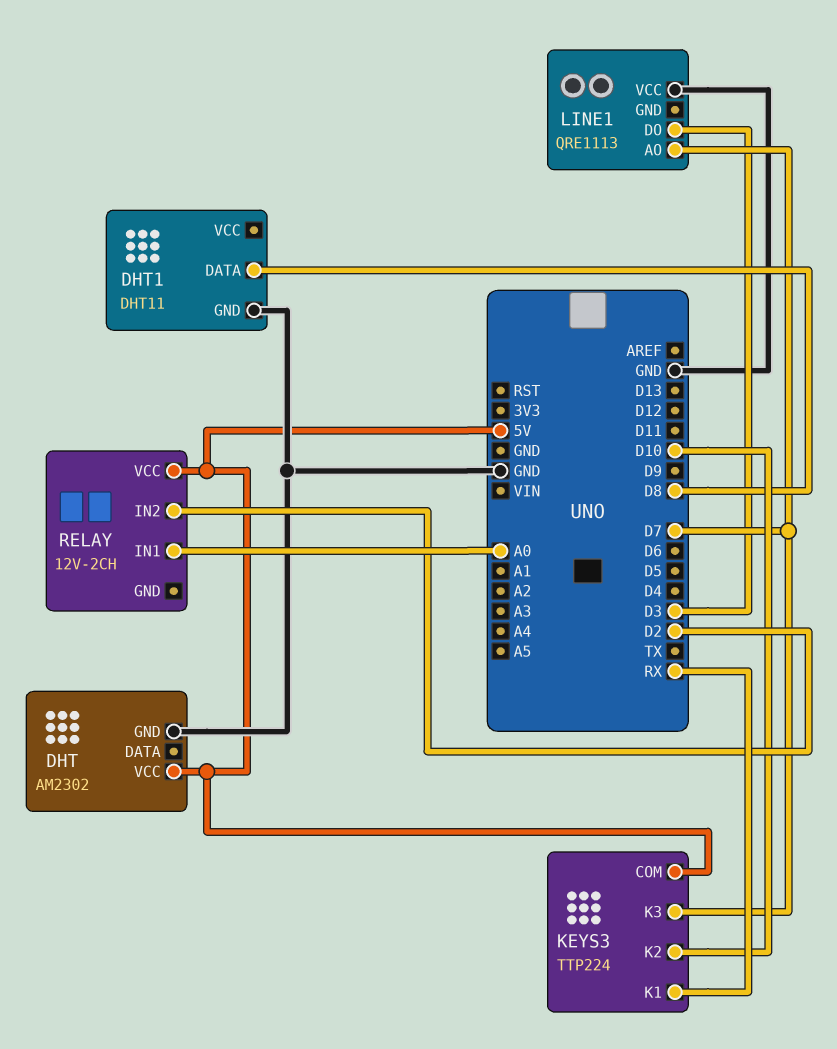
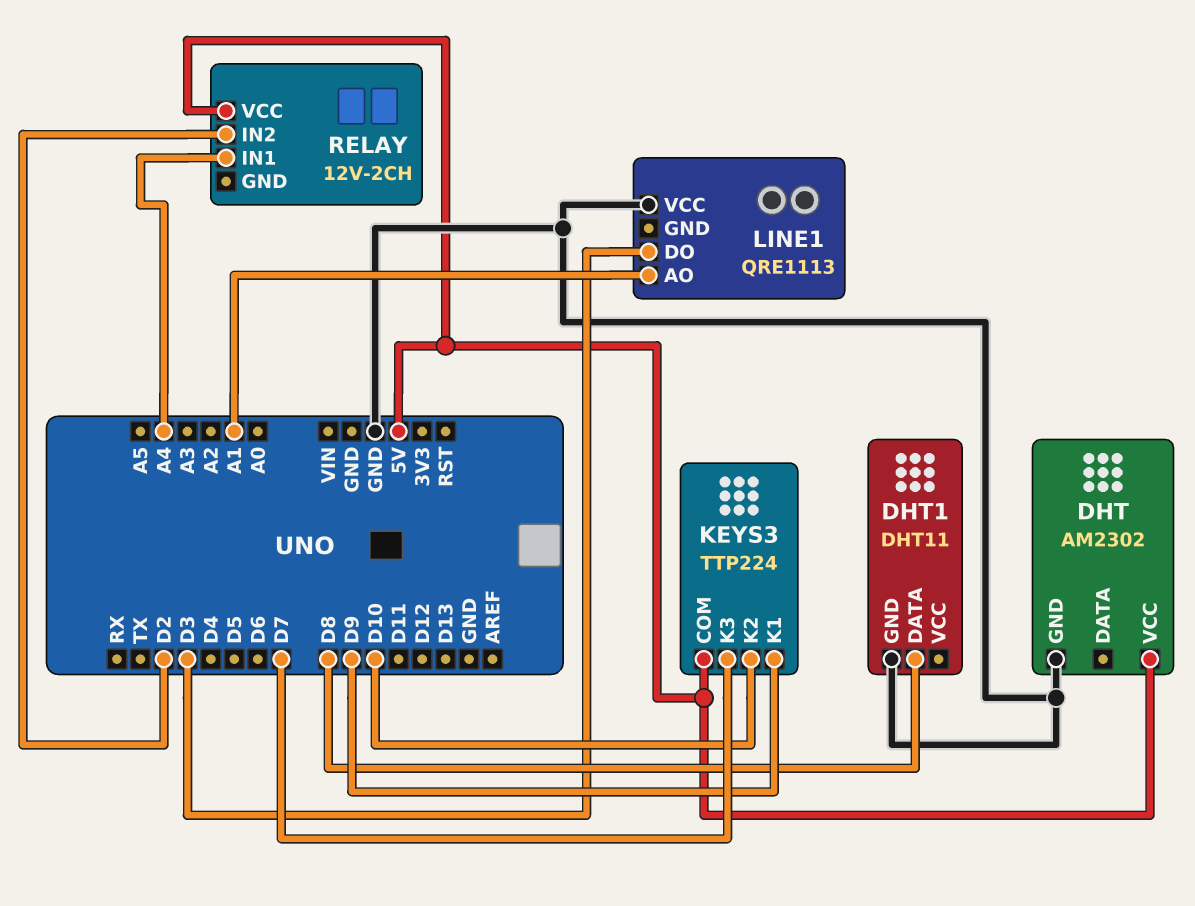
KEYS3 pin K1: RX -> D9
LINE1 pin AO: D7 -> A1
RELAY pin IN1: A0 -> A4

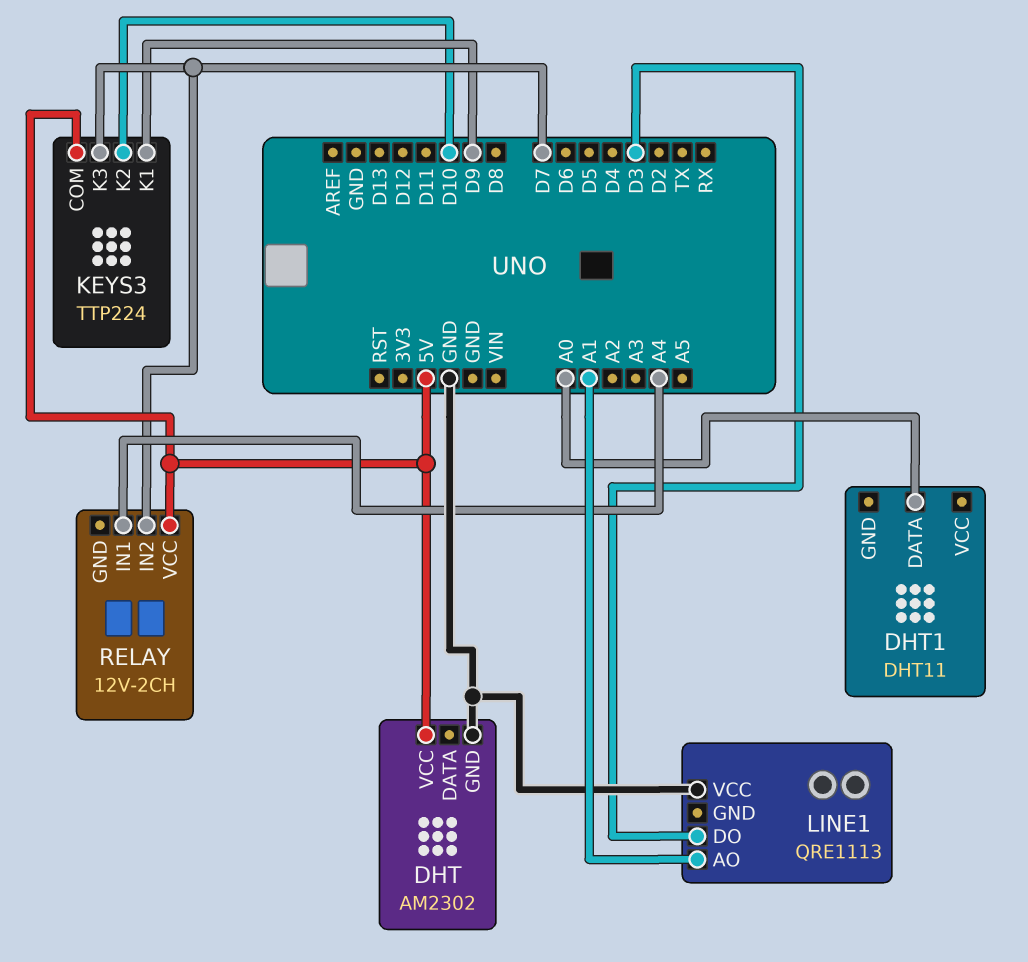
DHT1 pin DATA: D8 -> A0
DHT1 pin GND: GND -> none
RELAY pin IN2: D2 -> D7

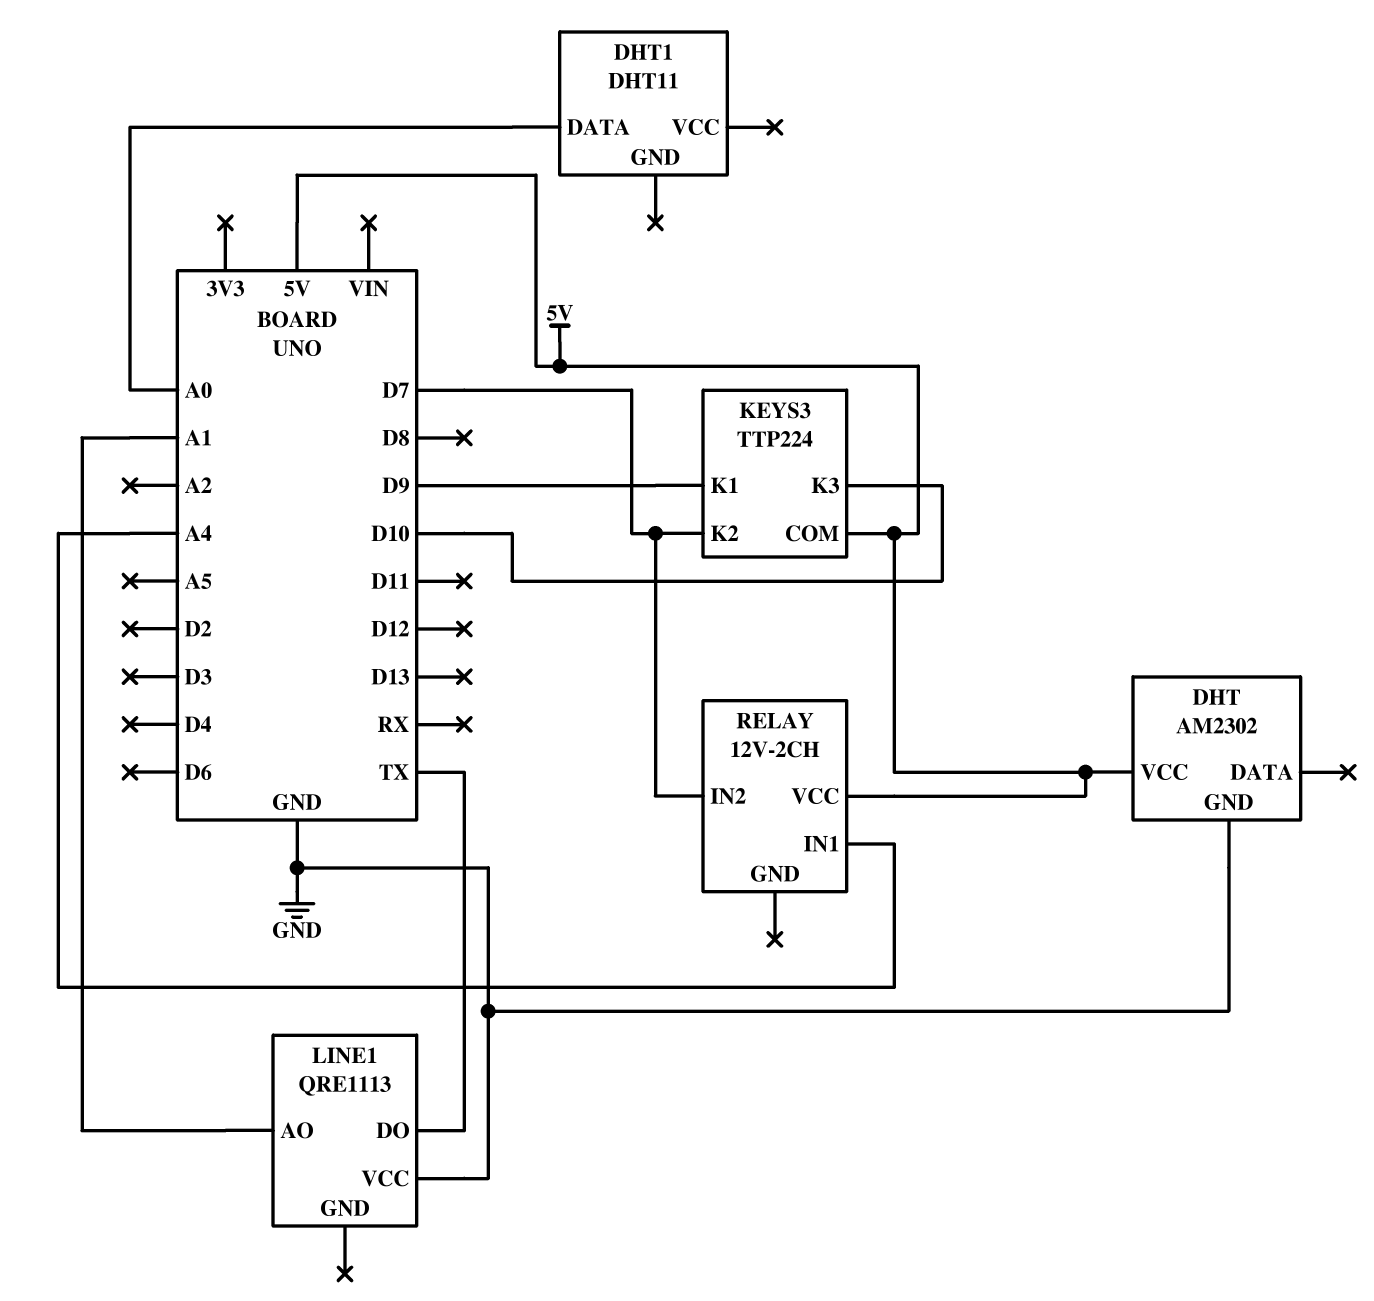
KEYS3 pin K2: D10 -> D7
KEYS3 pin K3: D7 -> D10
LINE1 pin DO: D3 -> TX

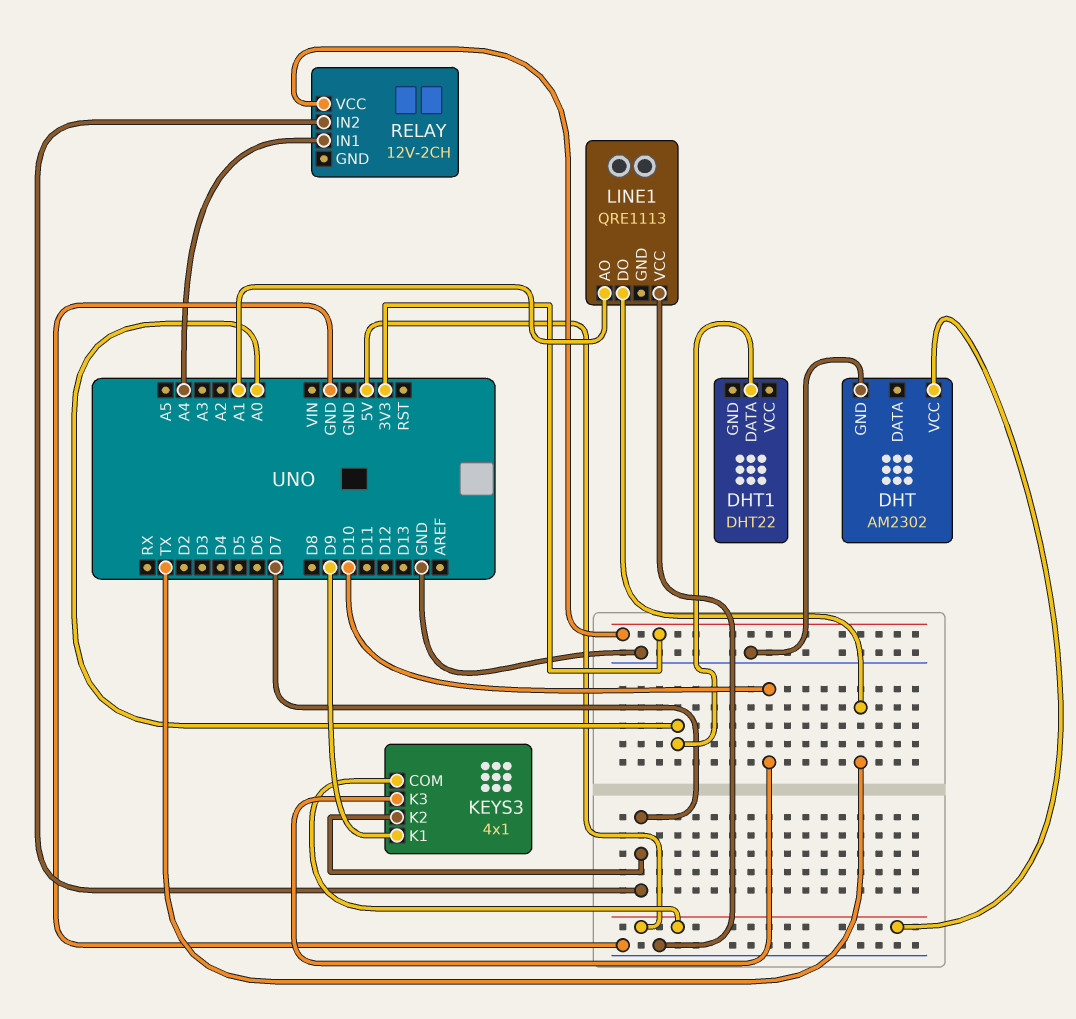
DHT1: DHT11 -> DHT22
KEYS3: TTP224 -> 4x1
RELAY pin VCC: 5V -> 3V3

